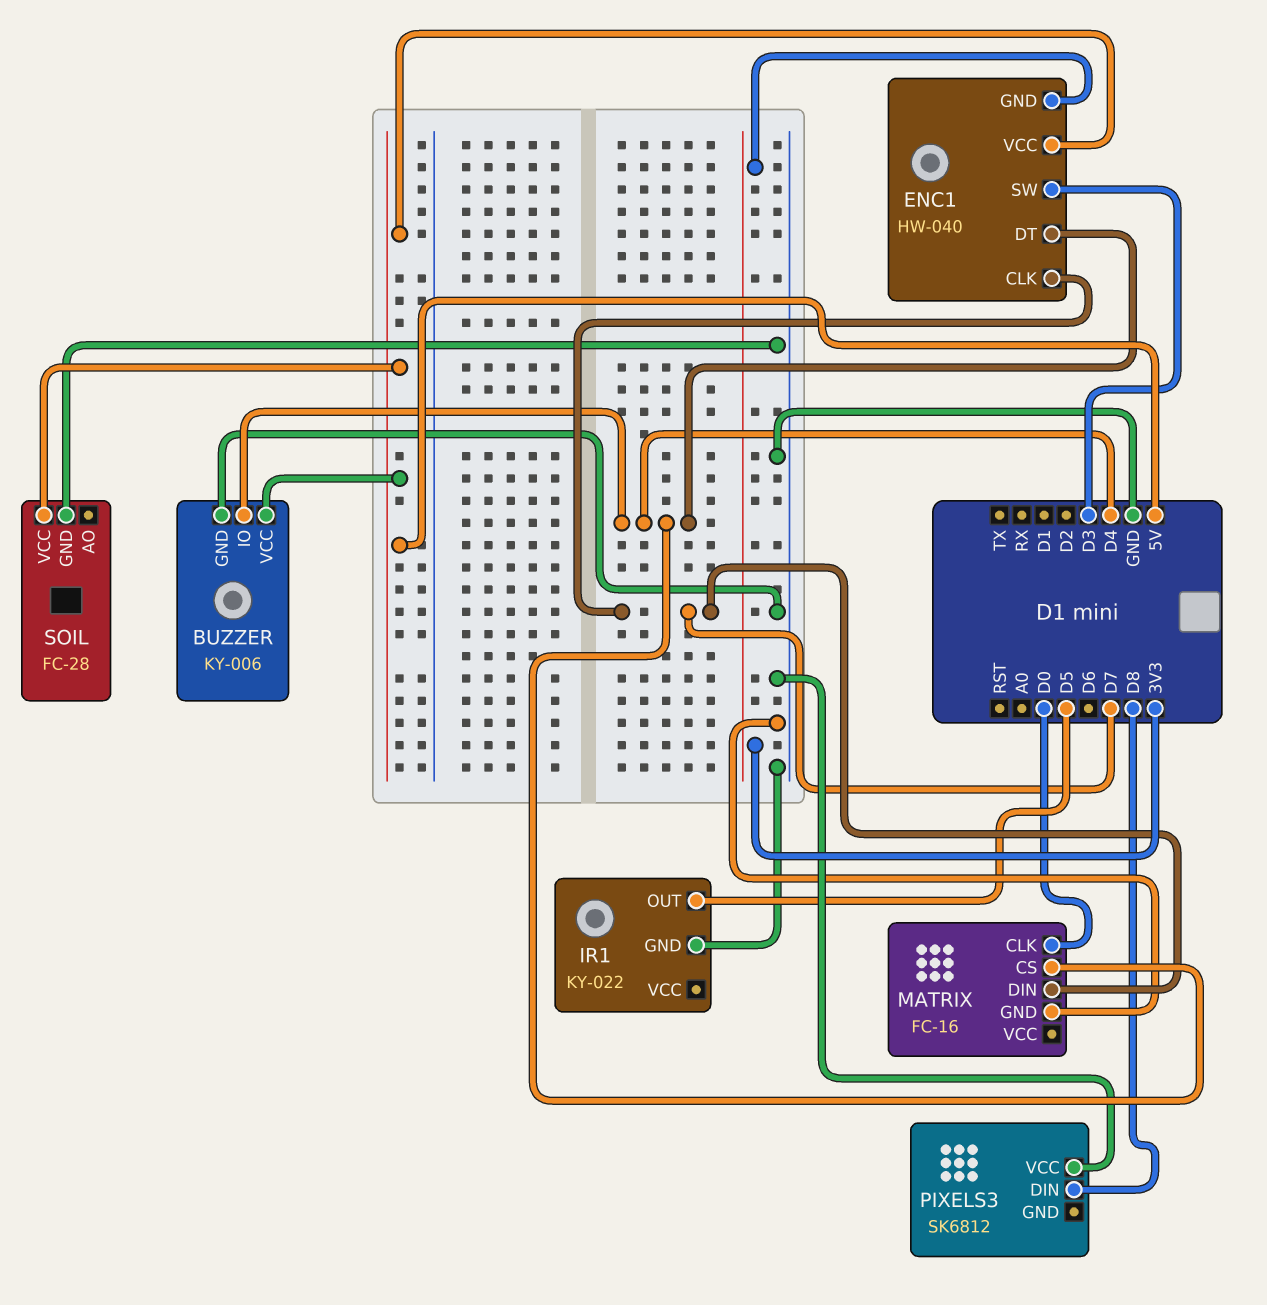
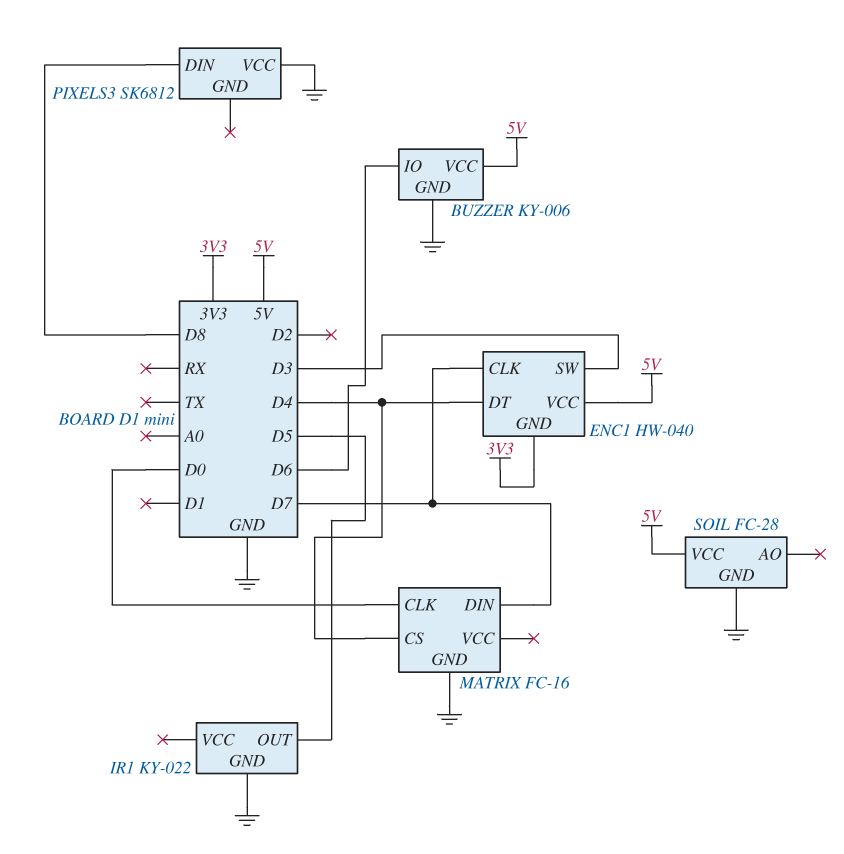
BUZZER pin IO: D4 -> D6

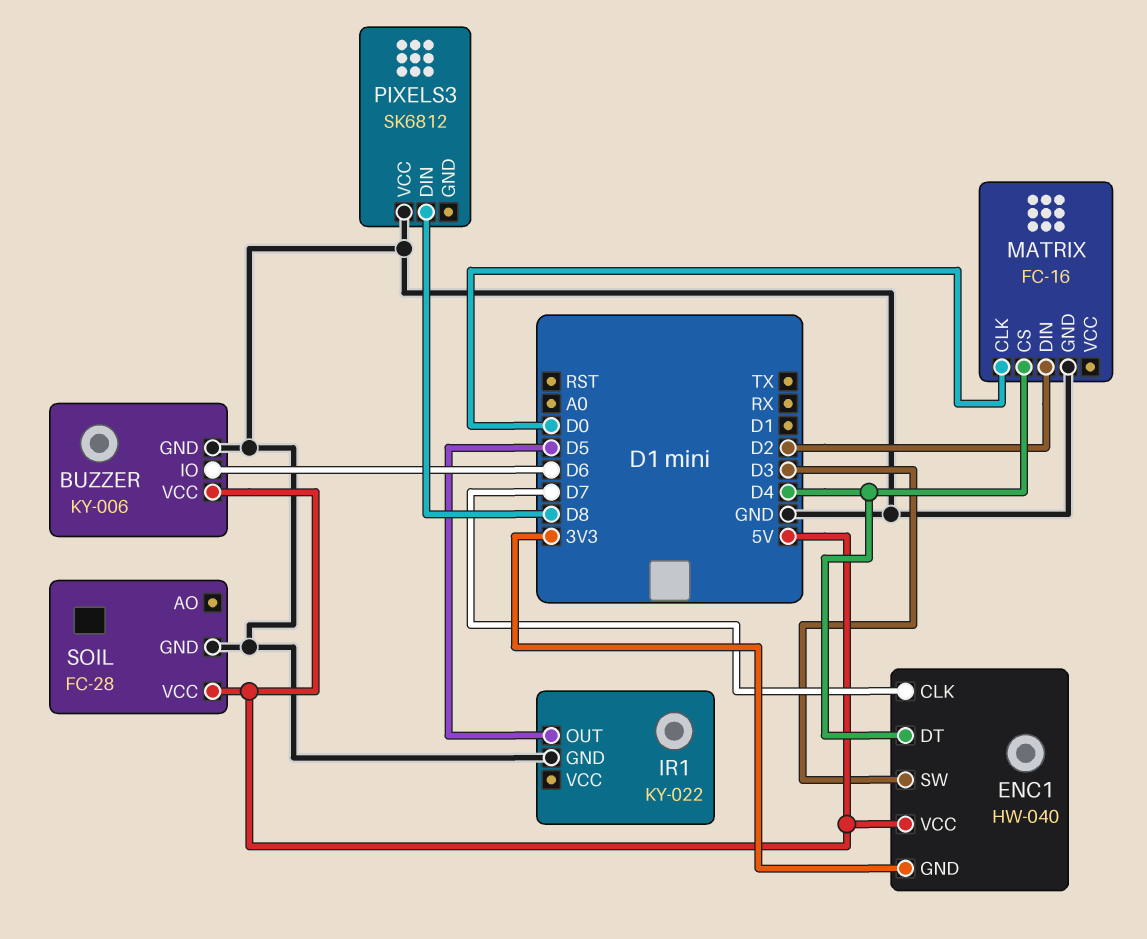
MATRIX pin DIN: D7 -> D2

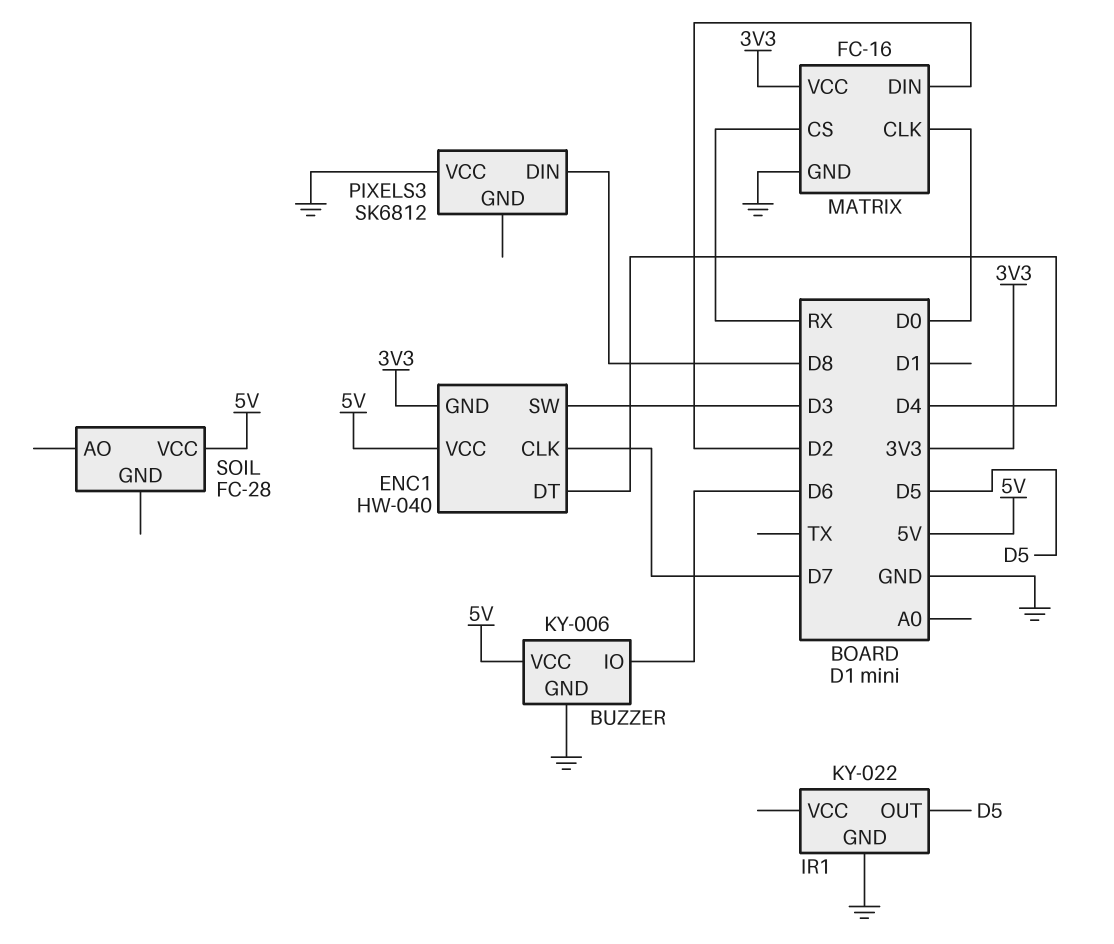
MATRIX pin CS: D4 -> RX
MATRIX pin VCC: none -> 3V3
SOIL pin GND: GND -> none

